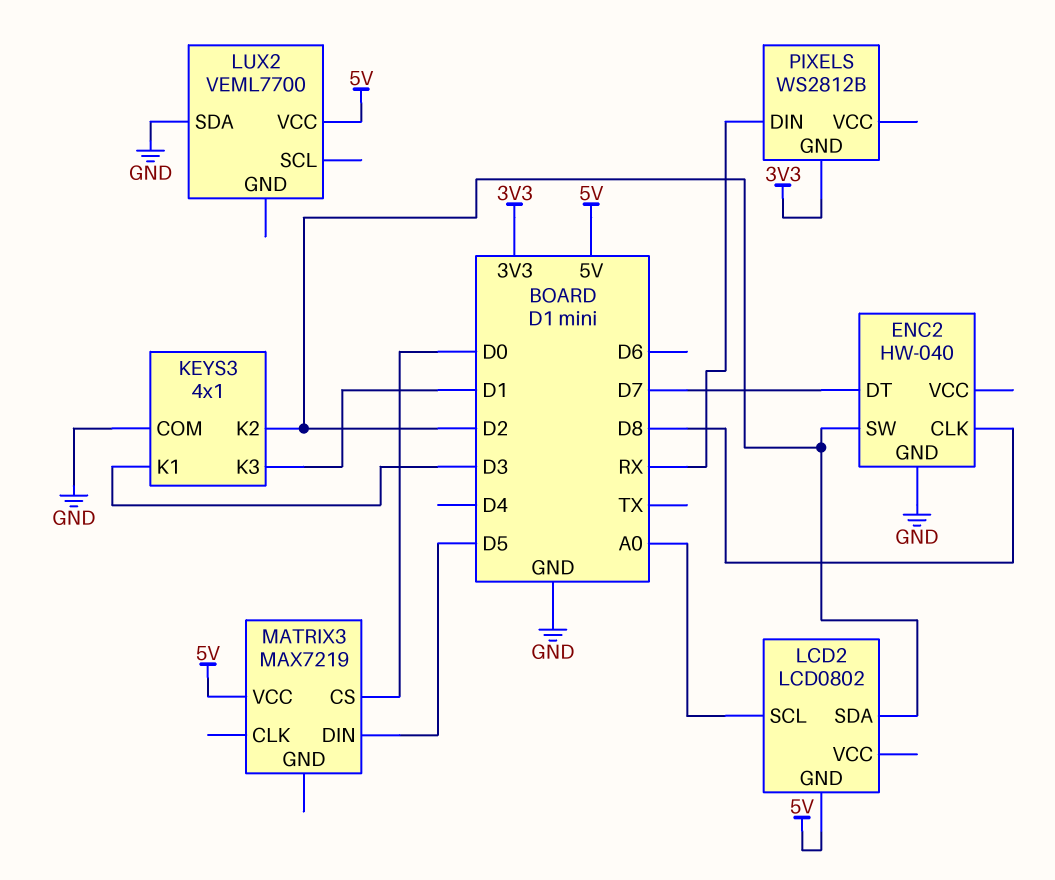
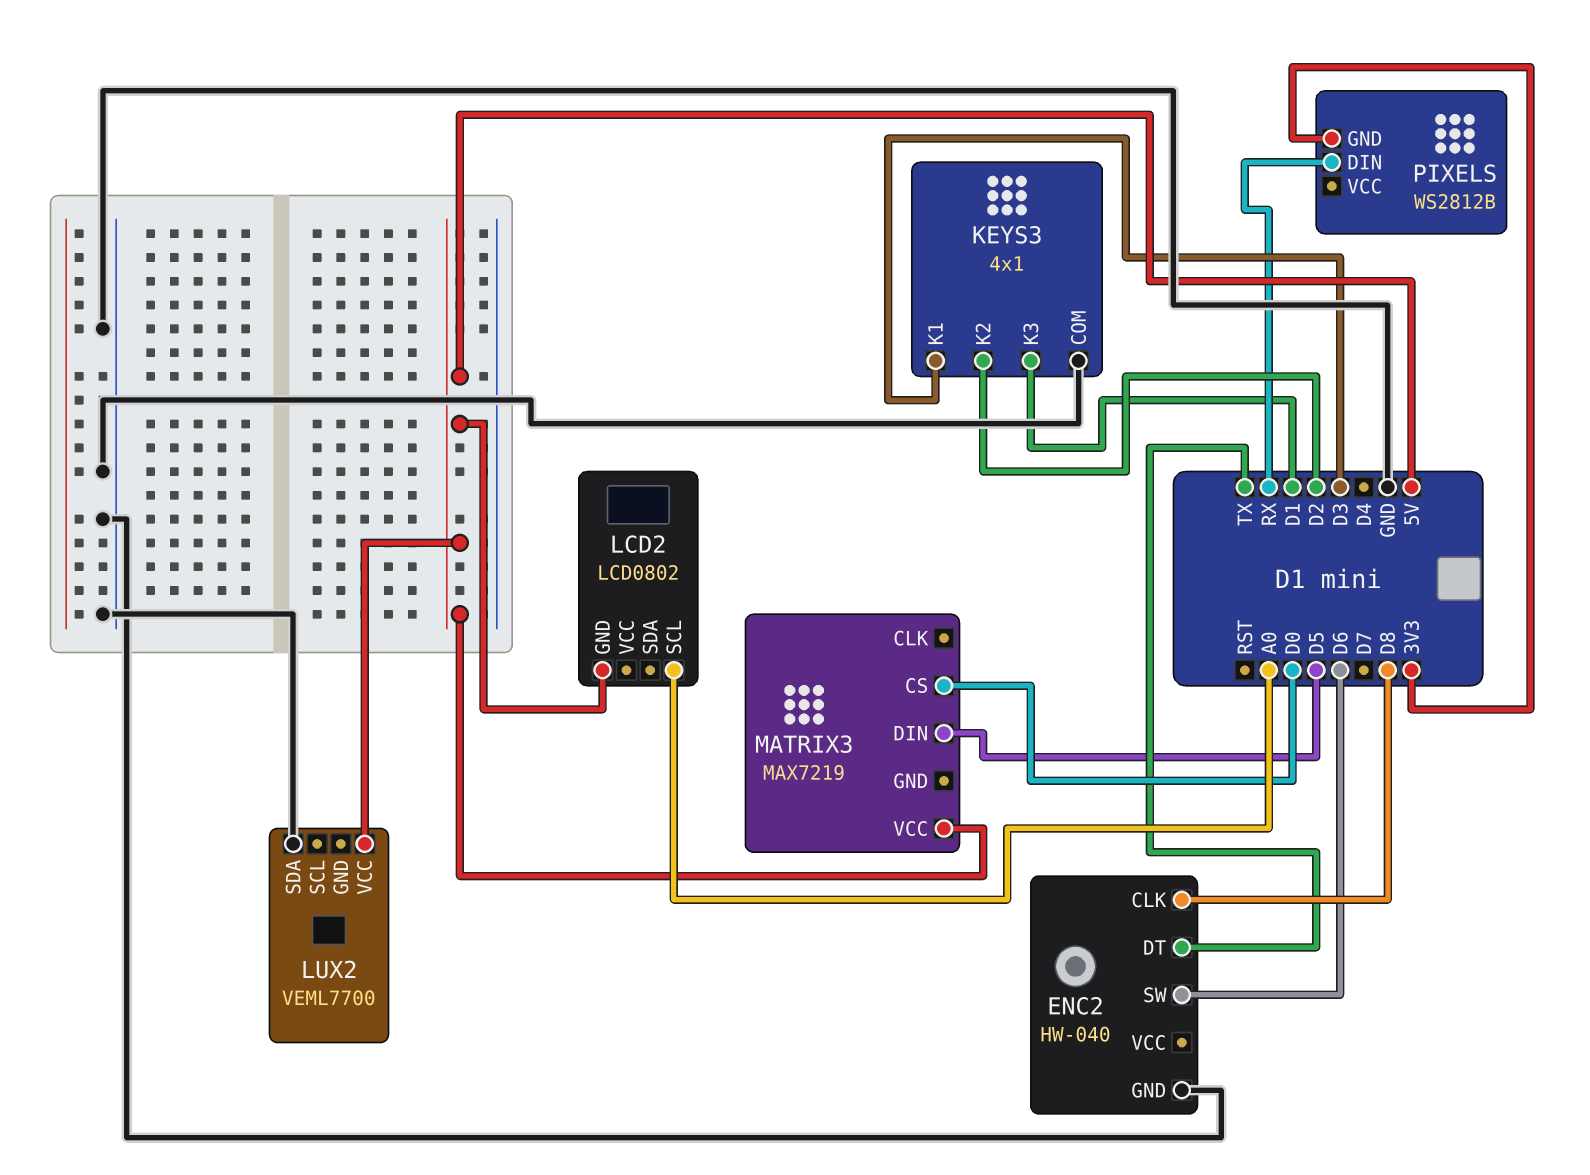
ENC2 pin DT: D7 -> TX
ENC2 pin SW: D2 -> D6
LCD2 pin SDA: D2 -> none

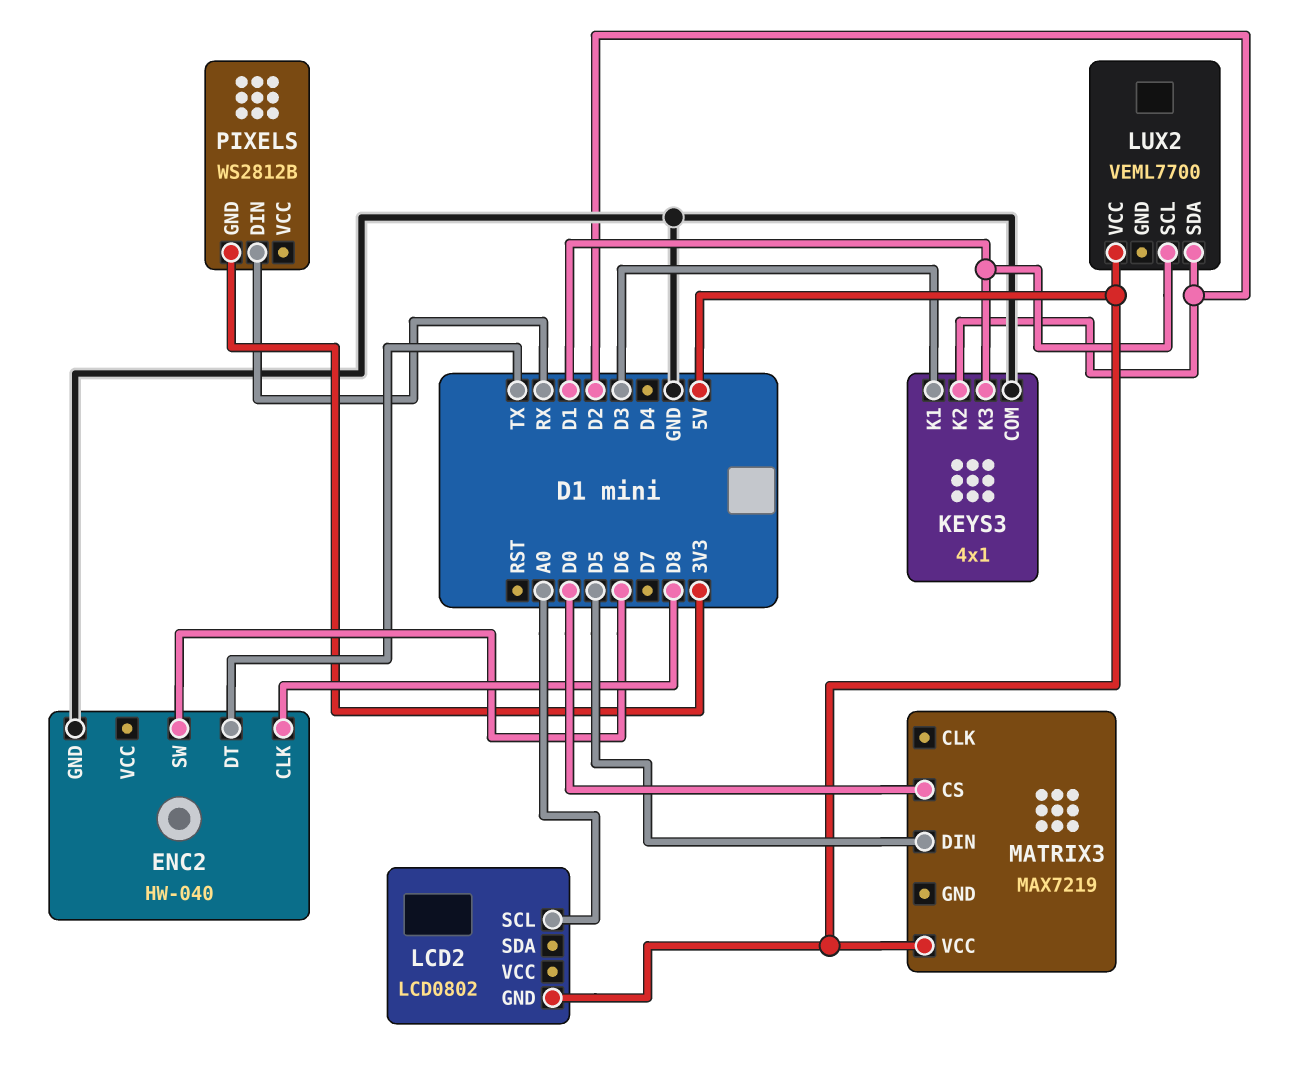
LUX2 pin SCL: none -> D1
LUX2 pin SDA: GND -> D2

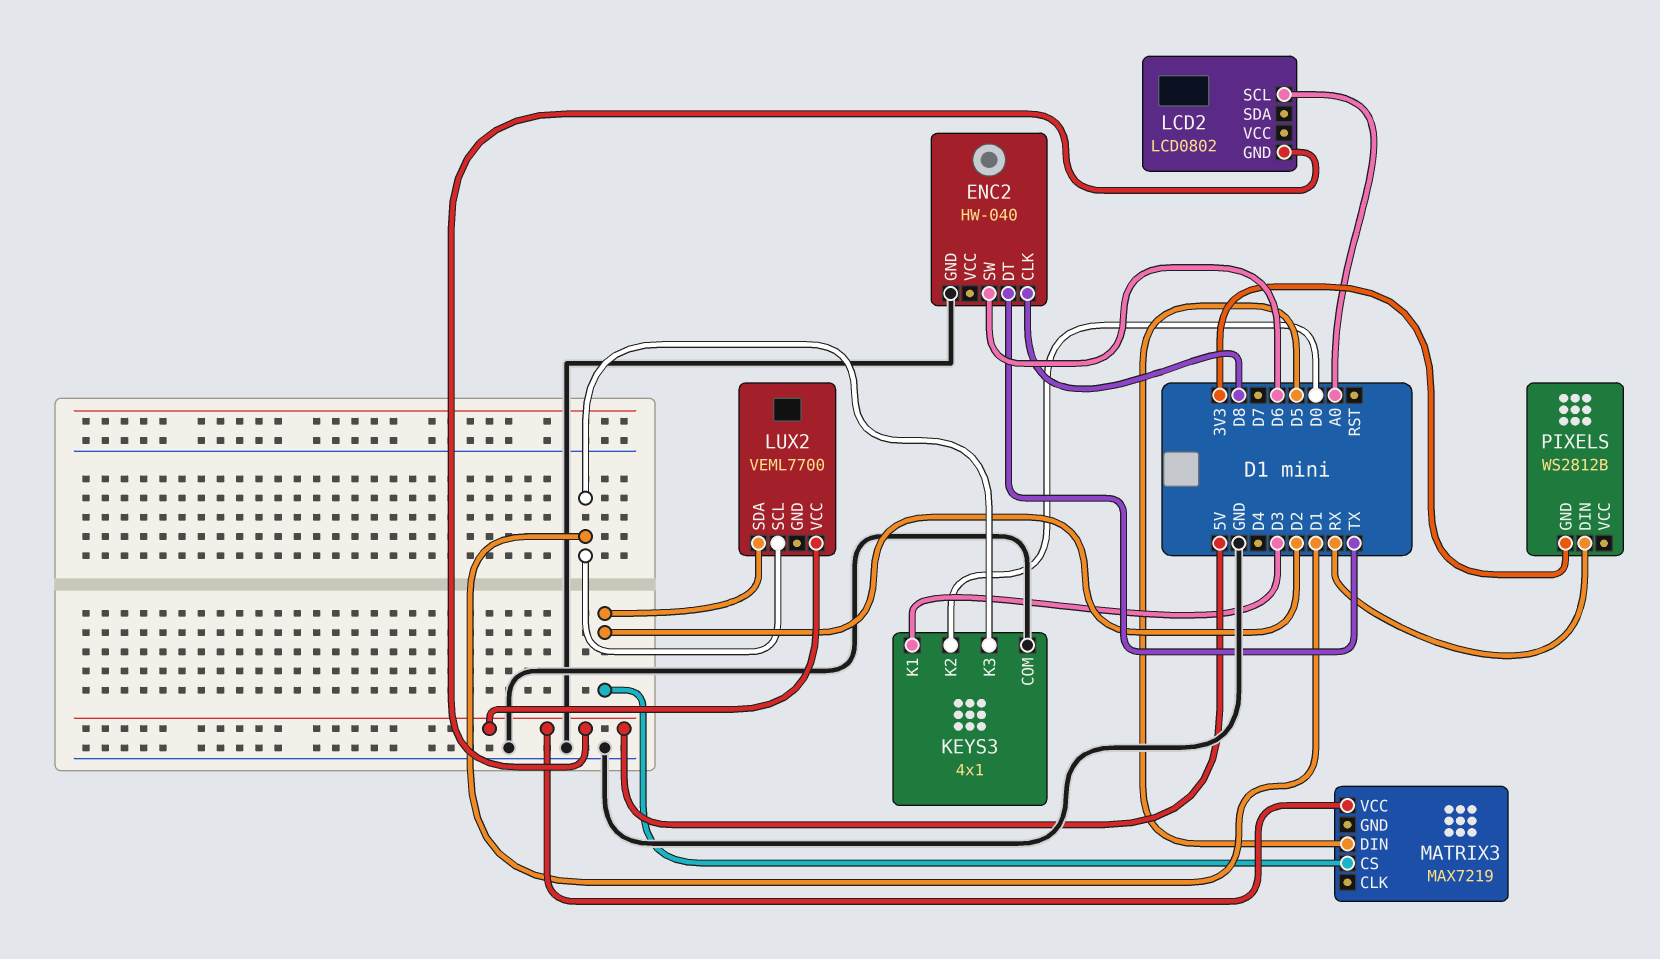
KEYS3 pin K2: D2 -> D0
MATRIX3 pin CS: D0 -> D2

